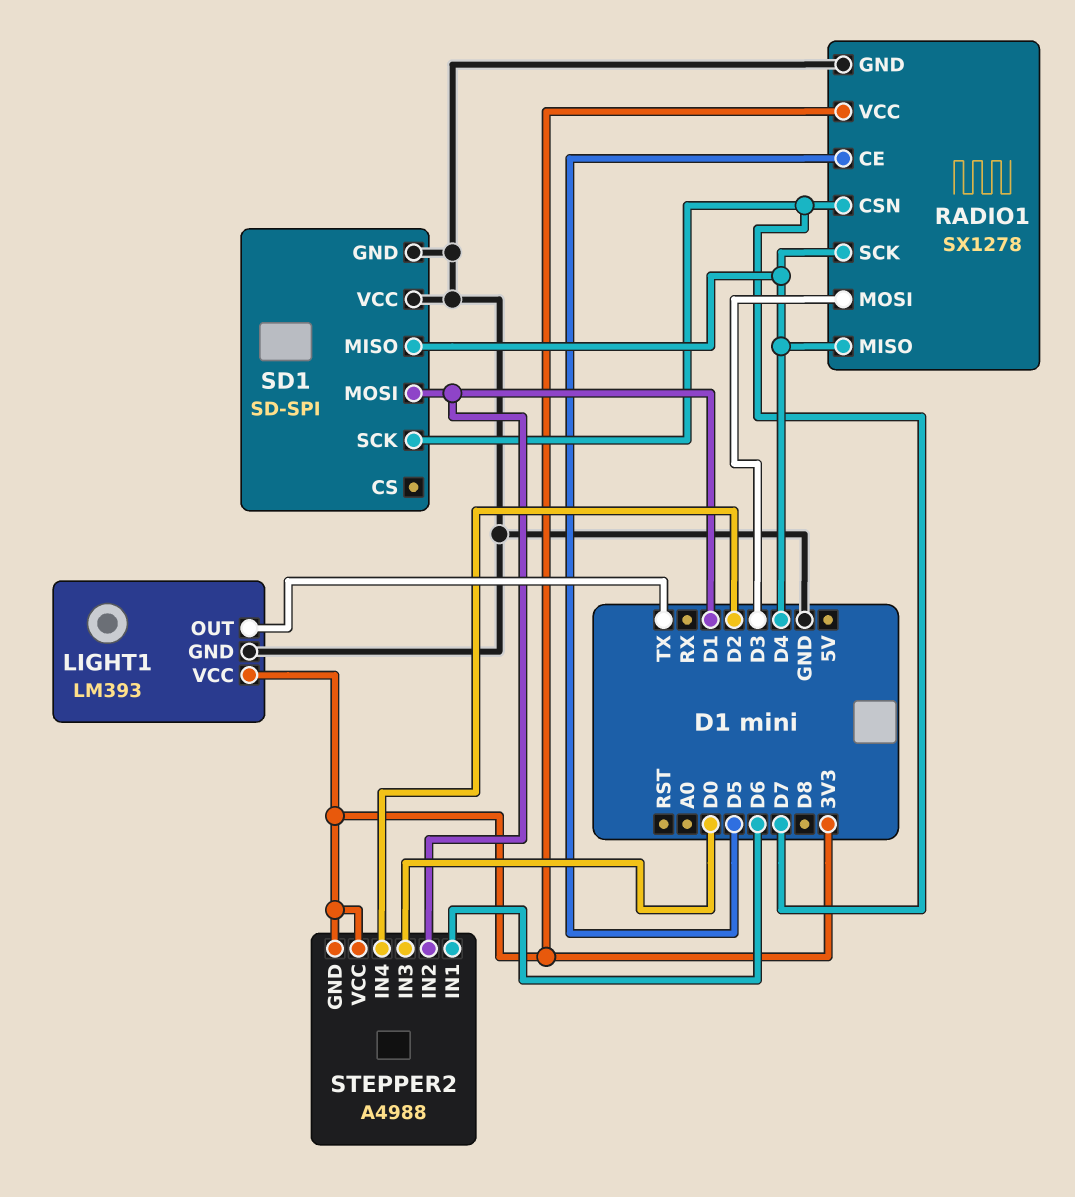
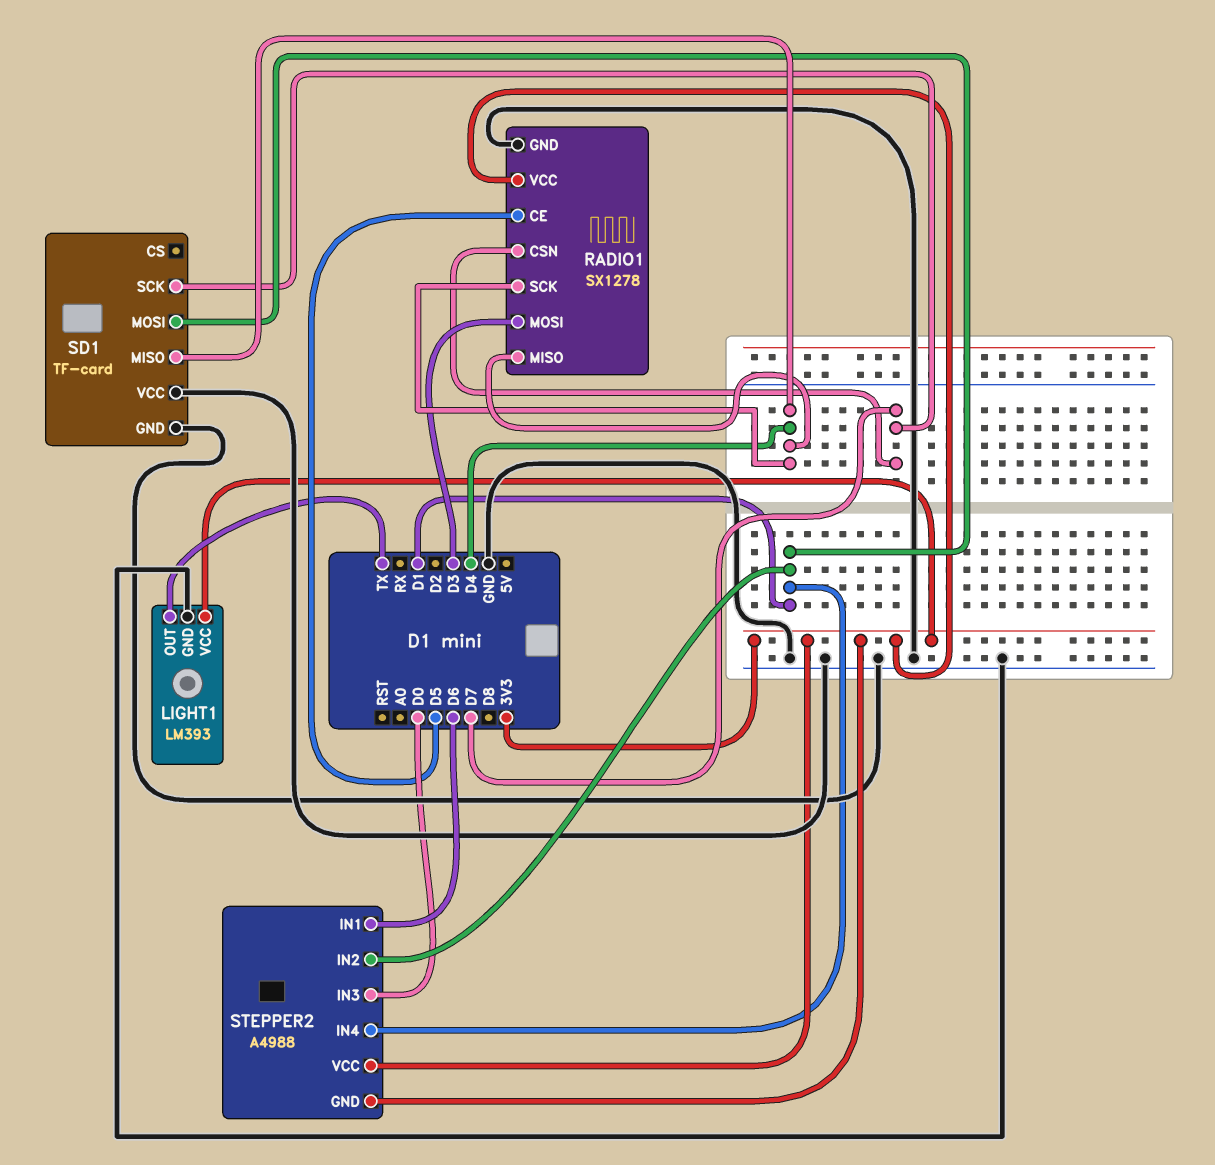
SD1: SD-SPI -> TF-card
STEPPER2 pin IN4: D2 -> D1

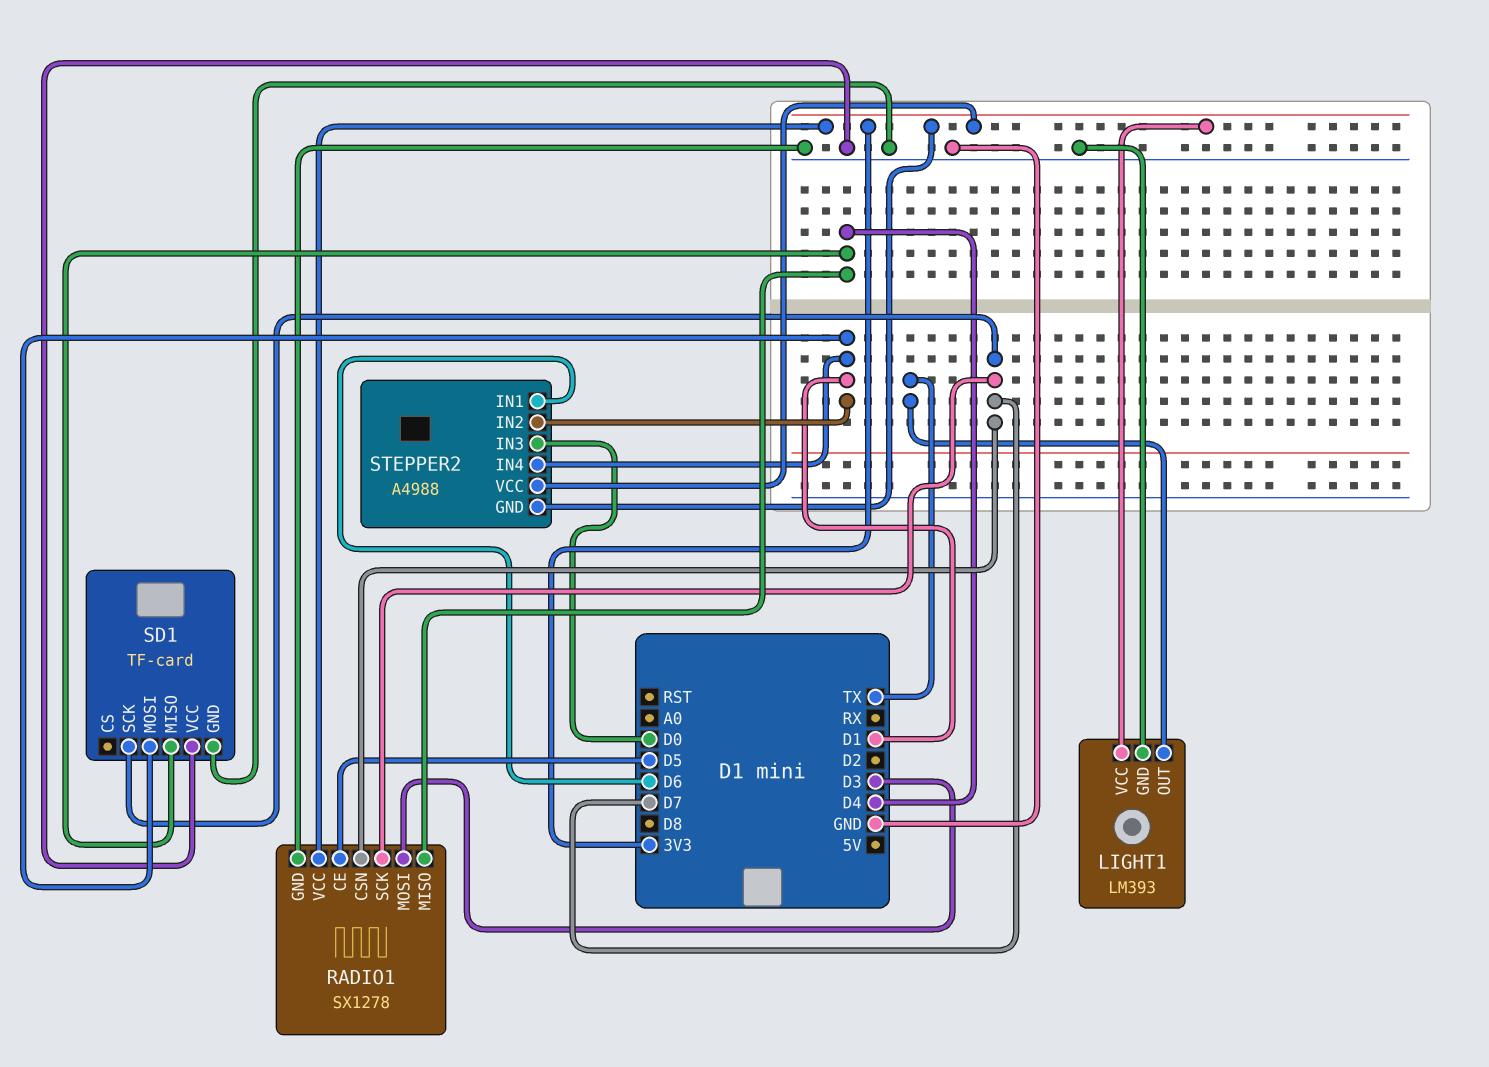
RADIO1 pin SCK: D4 -> D7

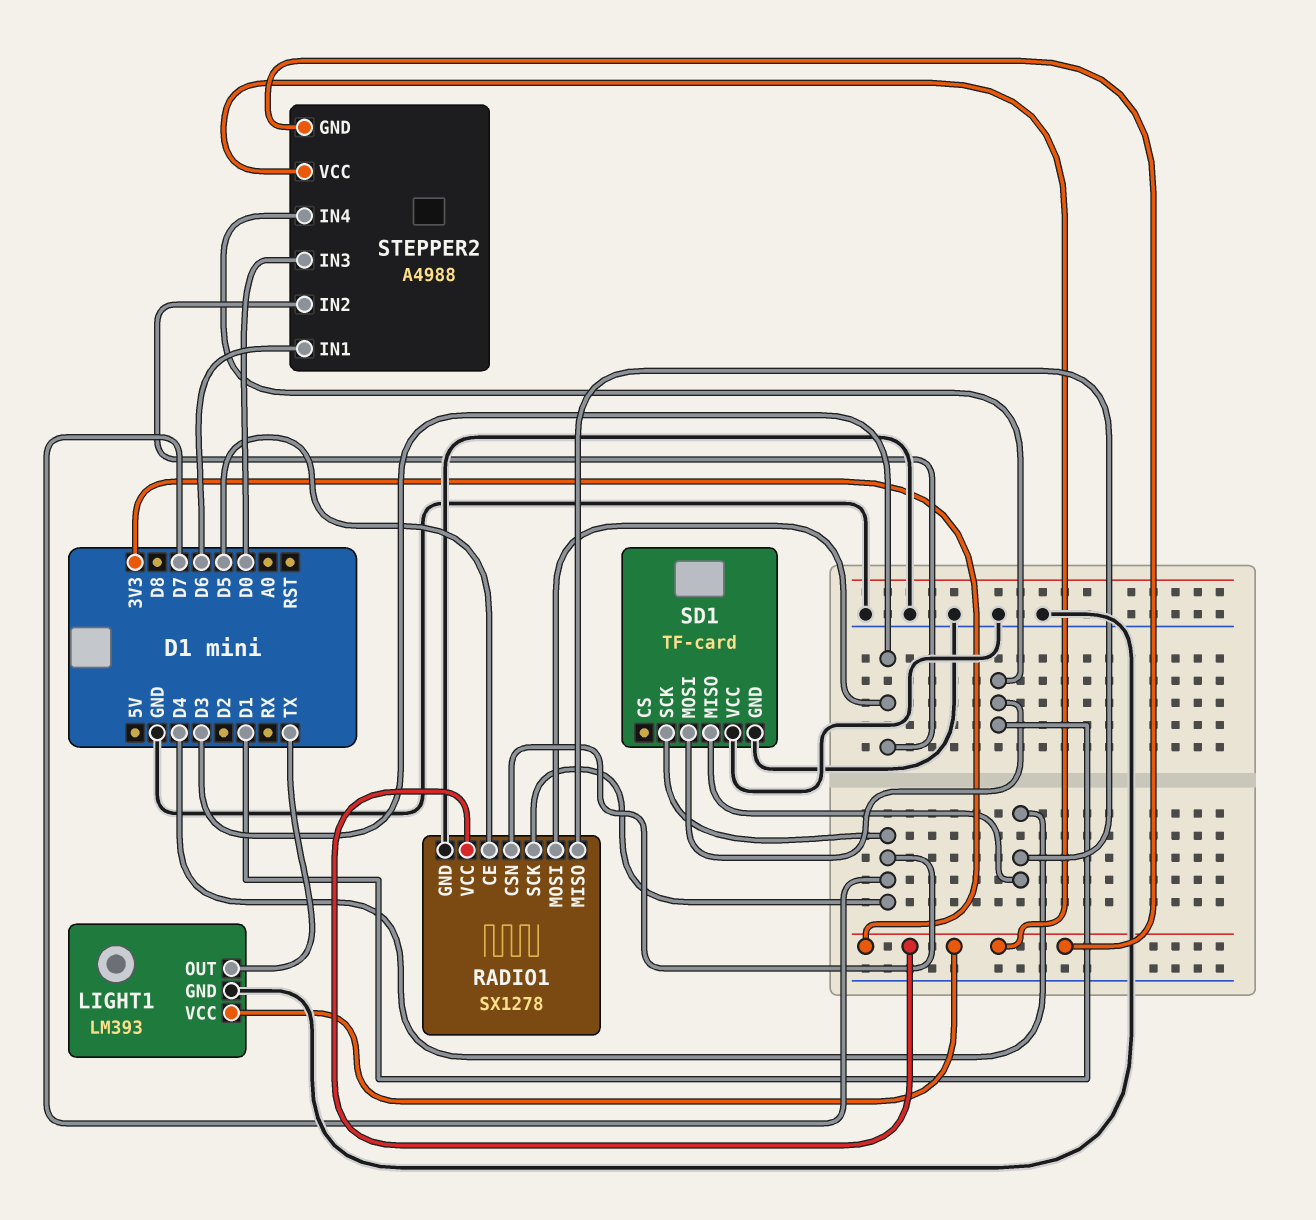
STEPPER2 pin IN2: D1 -> D3

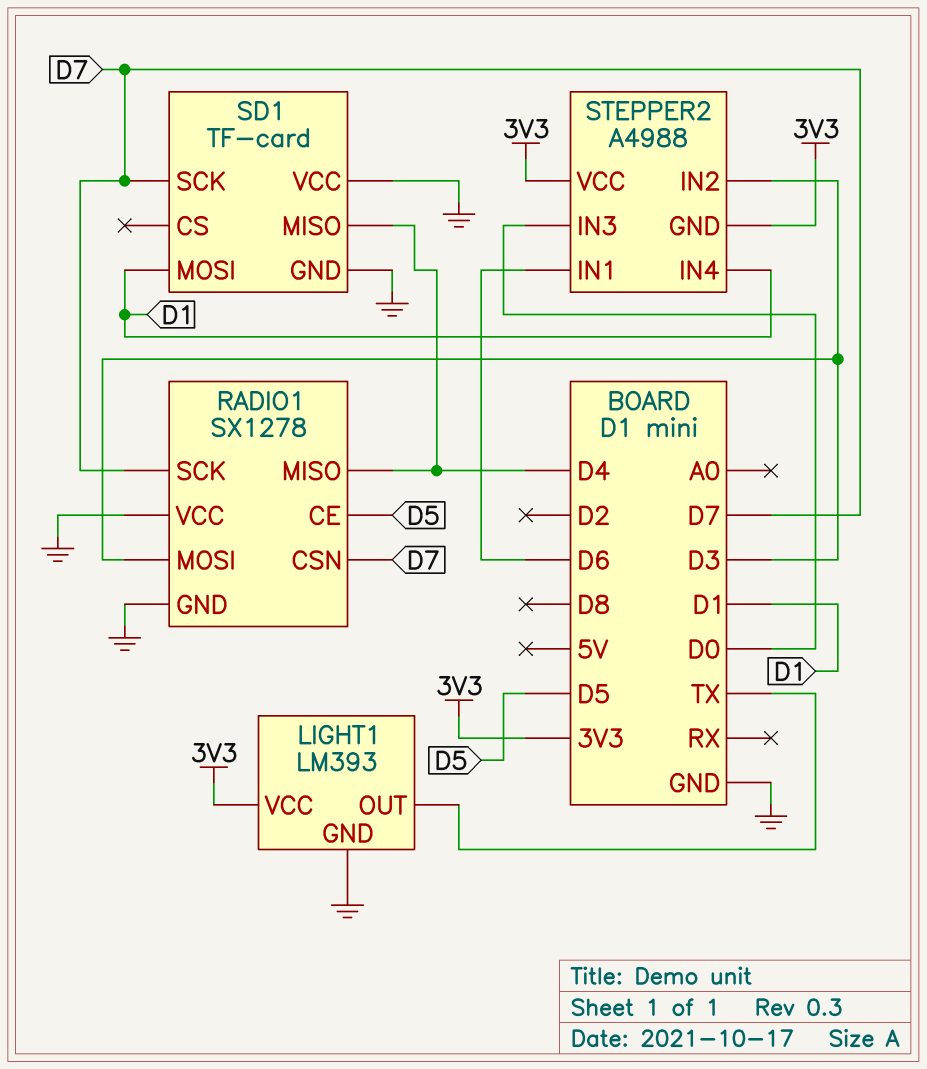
RADIO1 pin VCC: 3V3 -> GND

